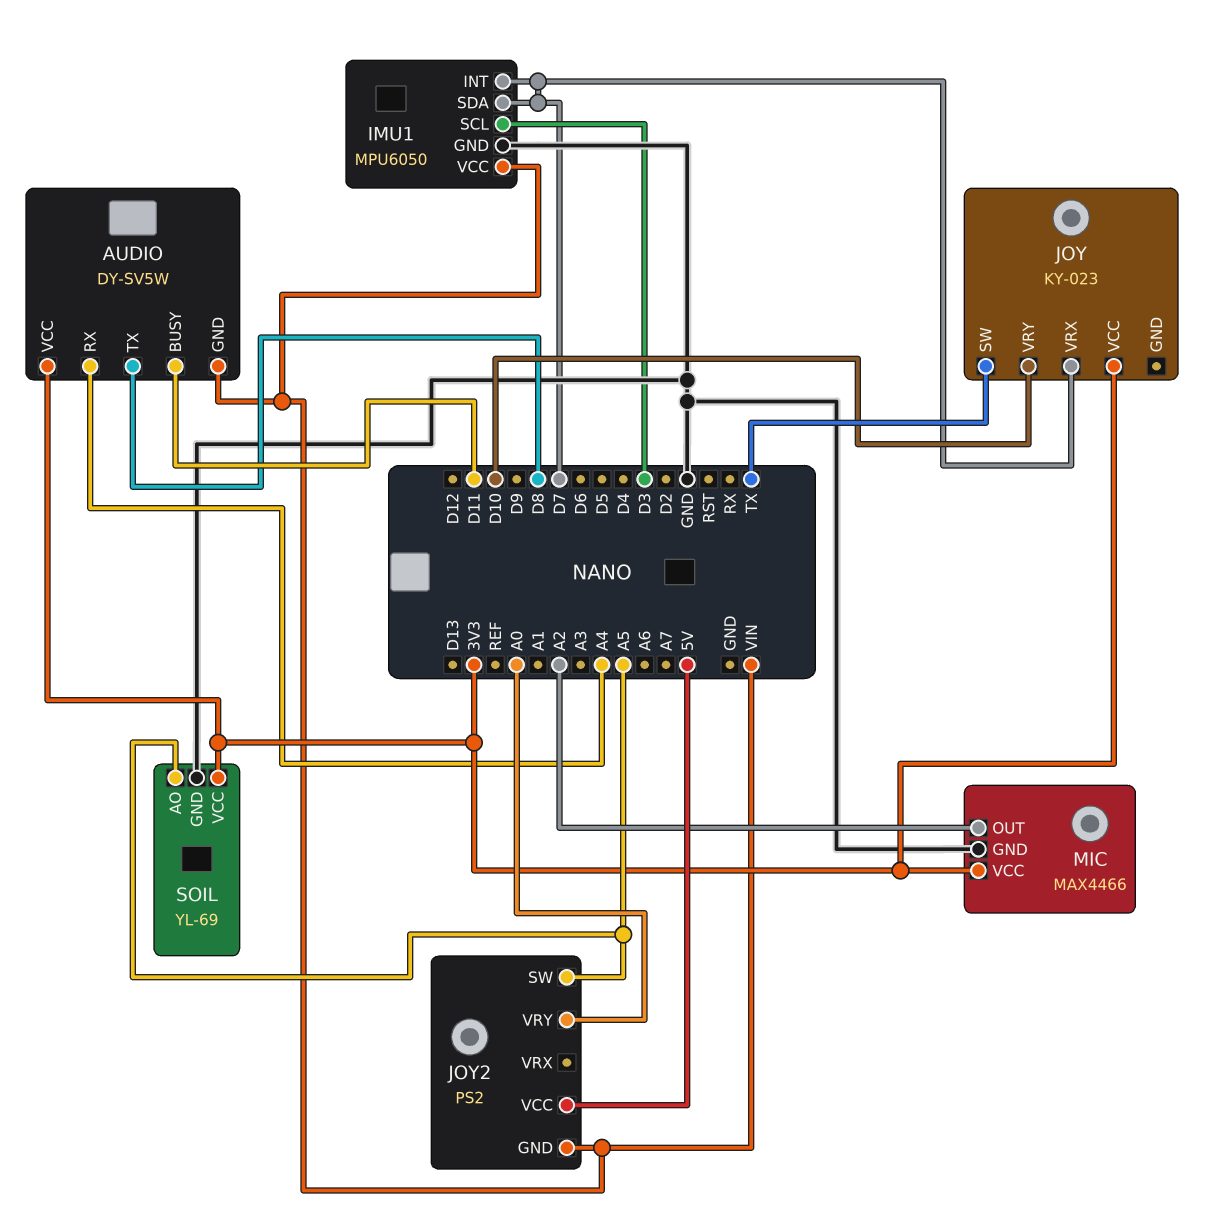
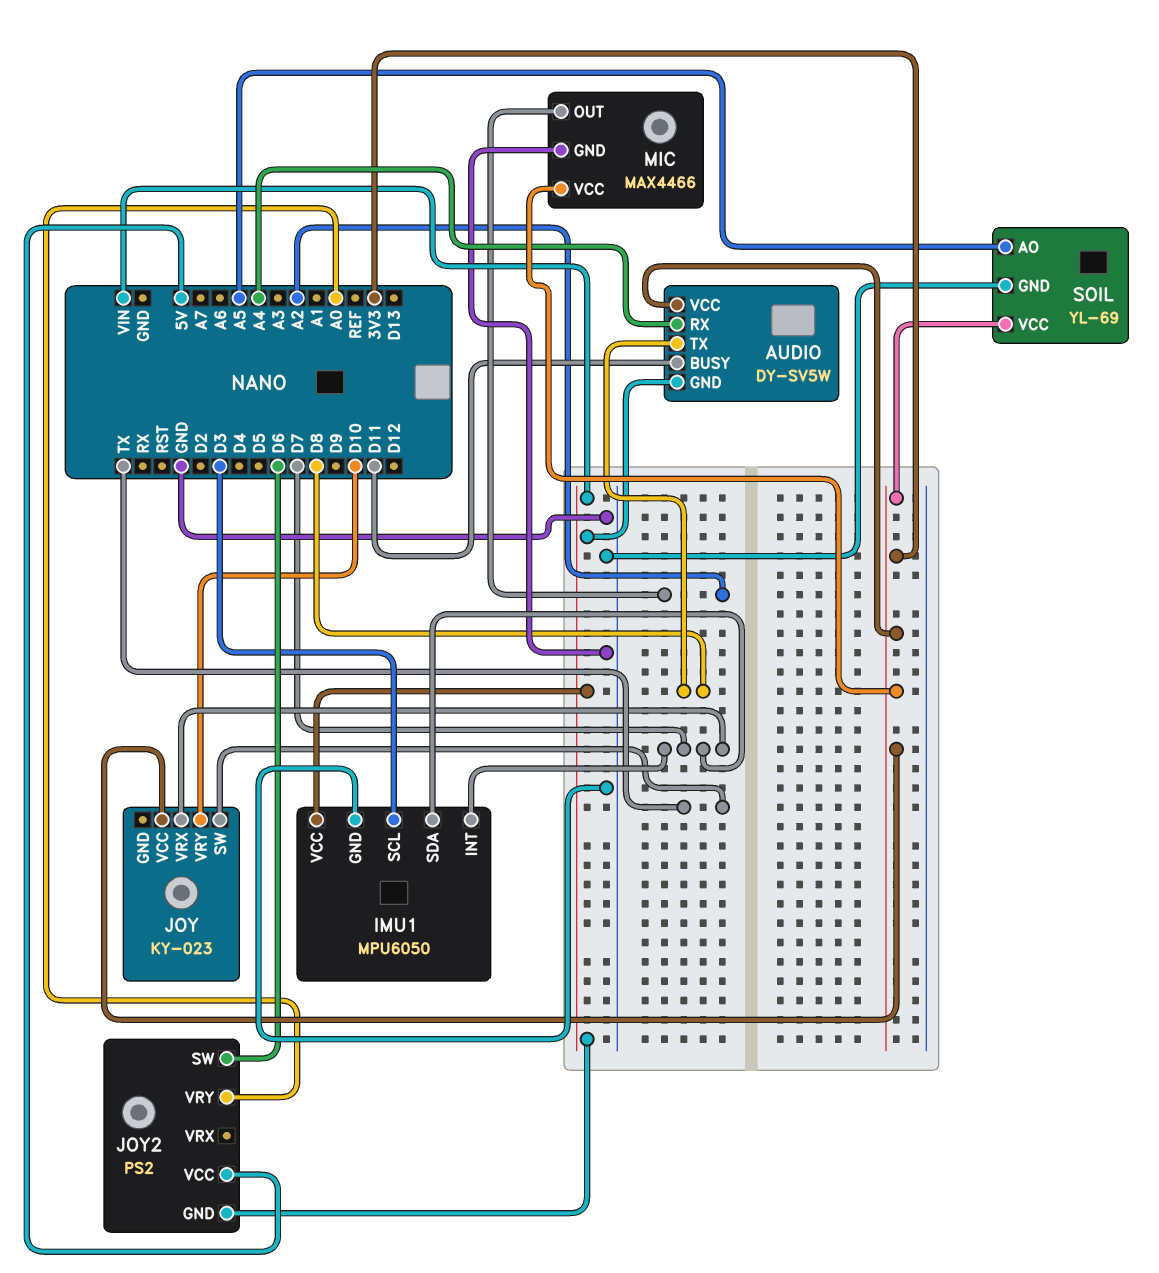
JOY2 pin SW: A5 -> D6

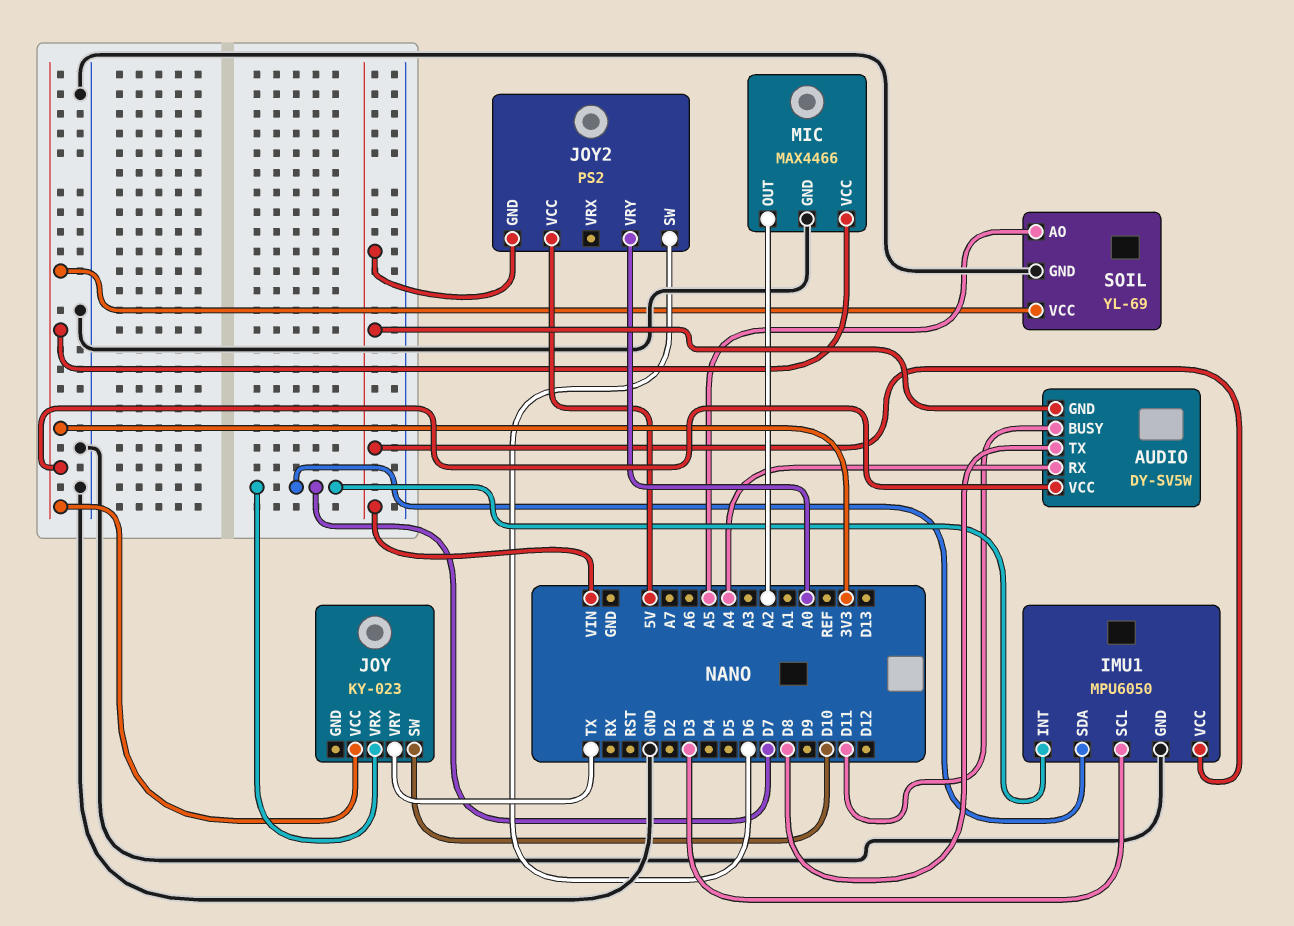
JOY pin SW: TX -> D10
JOY pin VRY: D10 -> TX

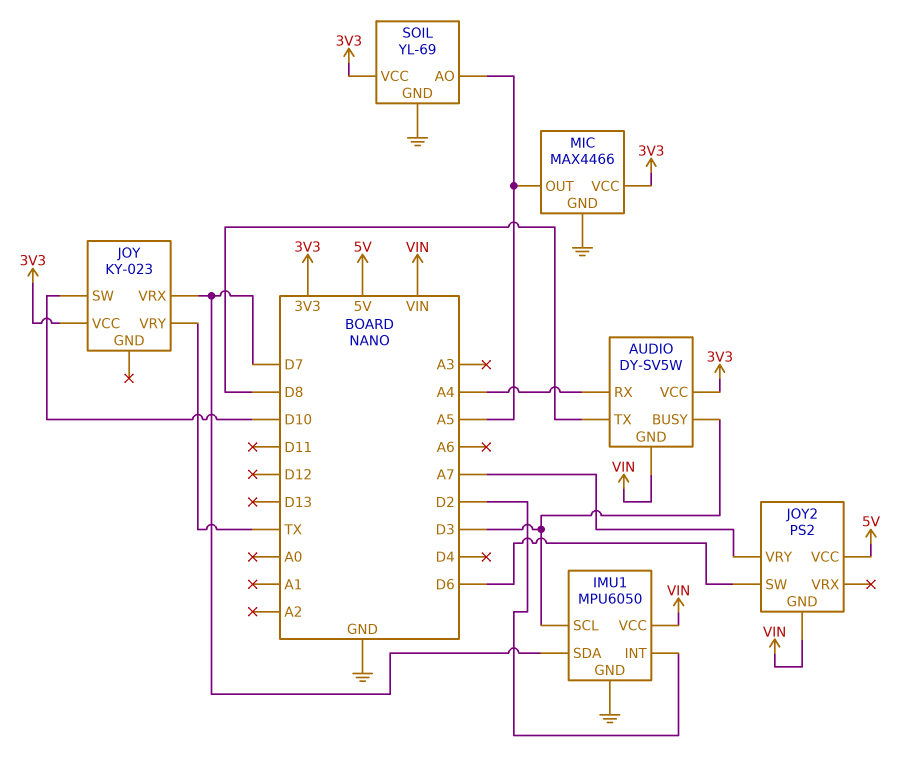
AUDIO pin BUSY: D11 -> D3
IMU1 pin INT: D7 -> D2
JOY2 pin VRY: A0 -> A7
MIC pin OUT: A2 -> A5

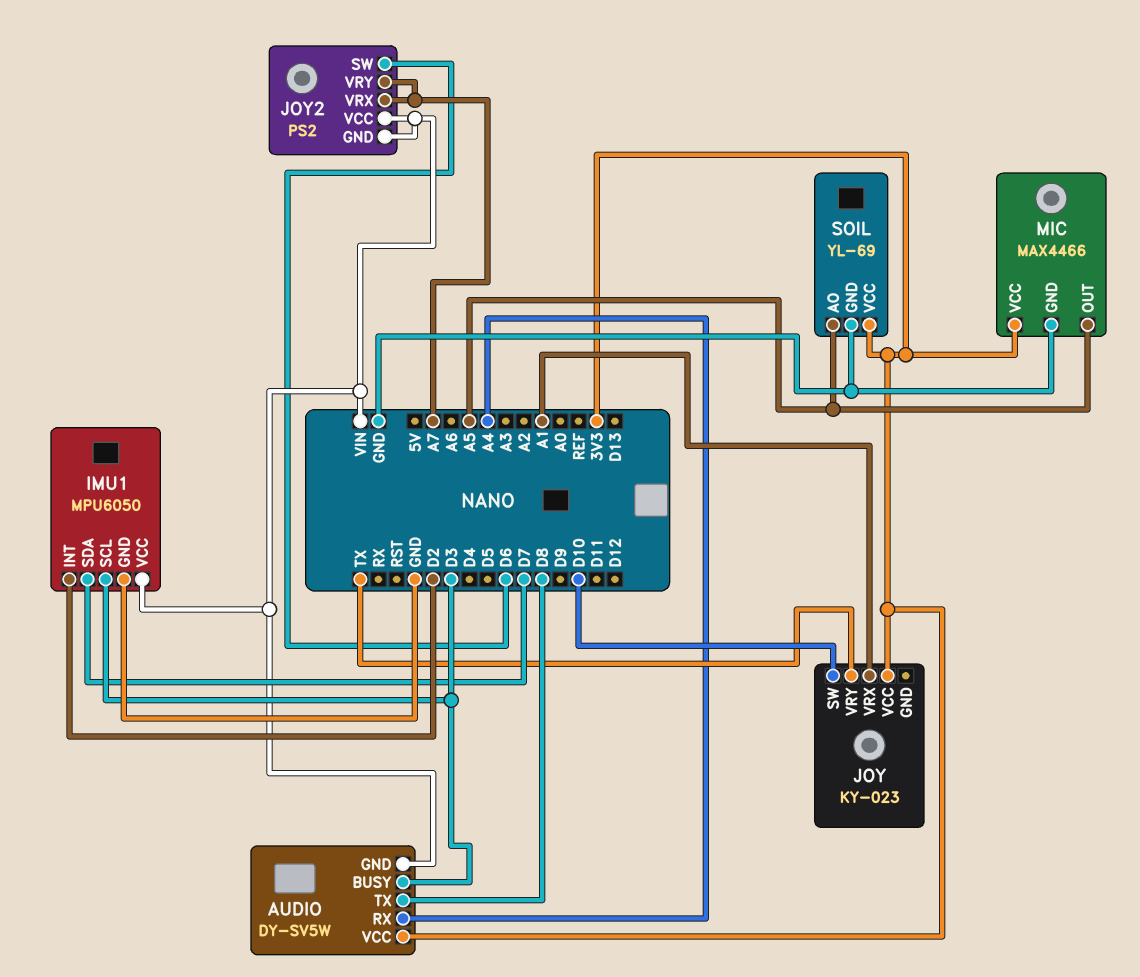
JOY pin VRX: D7 -> A1
JOY2 pin VCC: 5V -> VIN
JOY2 pin VRX: none -> A7

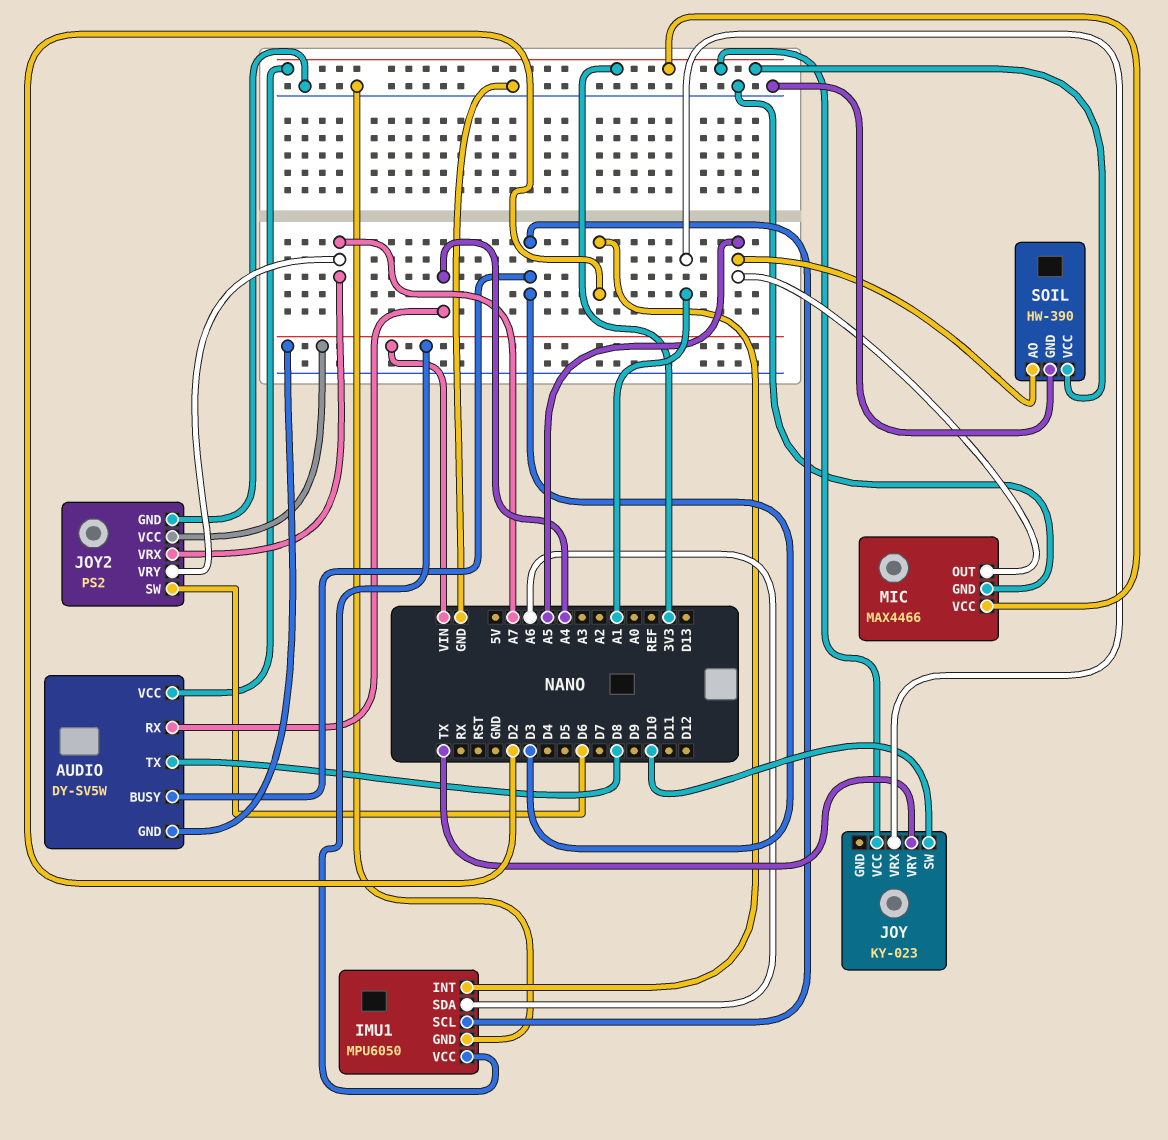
IMU1 pin SDA: D7 -> A6
JOY2 pin GND: VIN -> GND
SOIL: YL-69 -> HW-390

